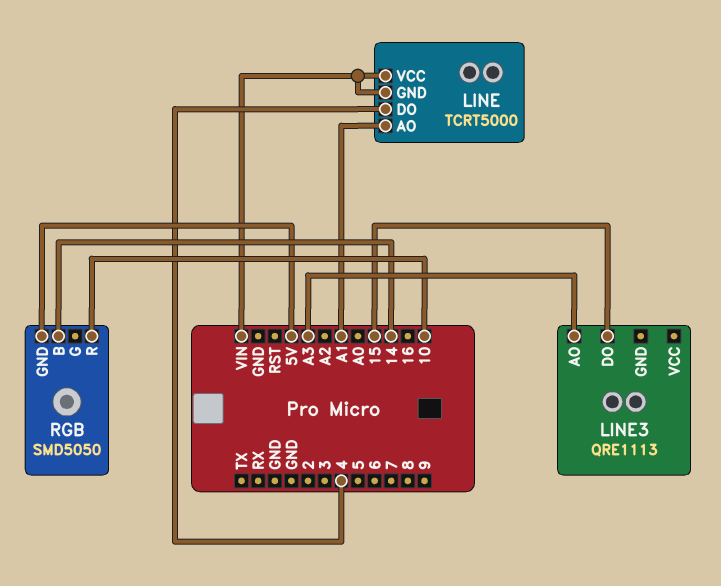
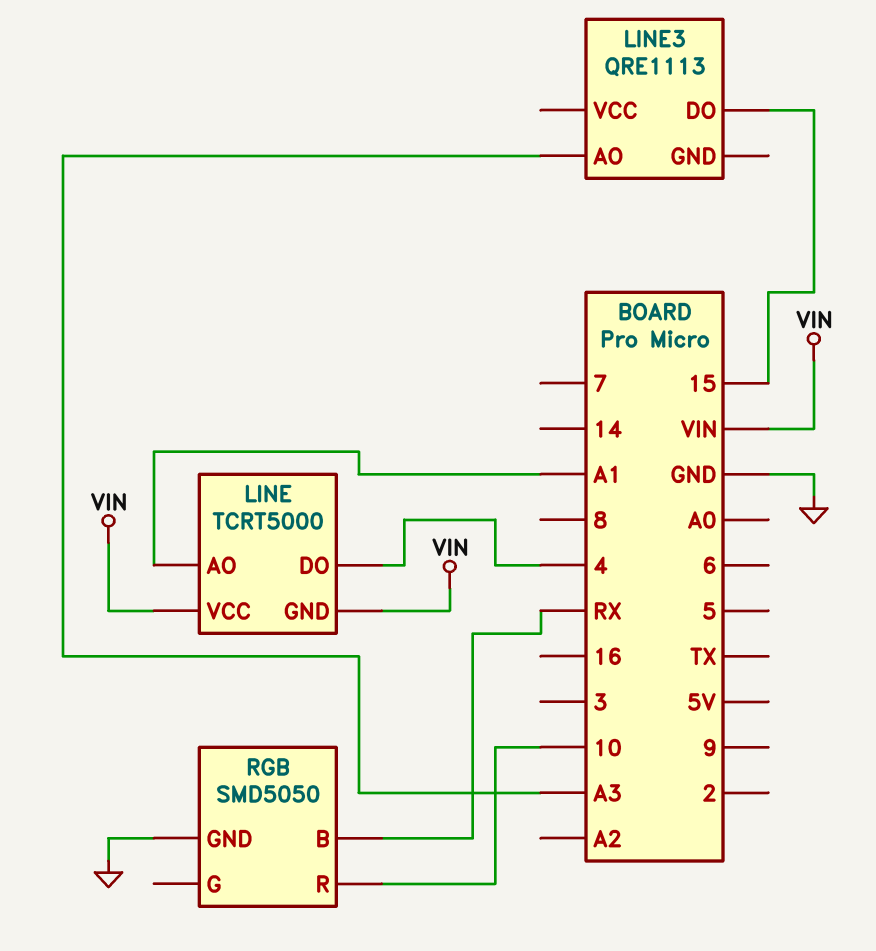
RGB pin B: 14 -> RX
RGB pin GND: 5V -> GND

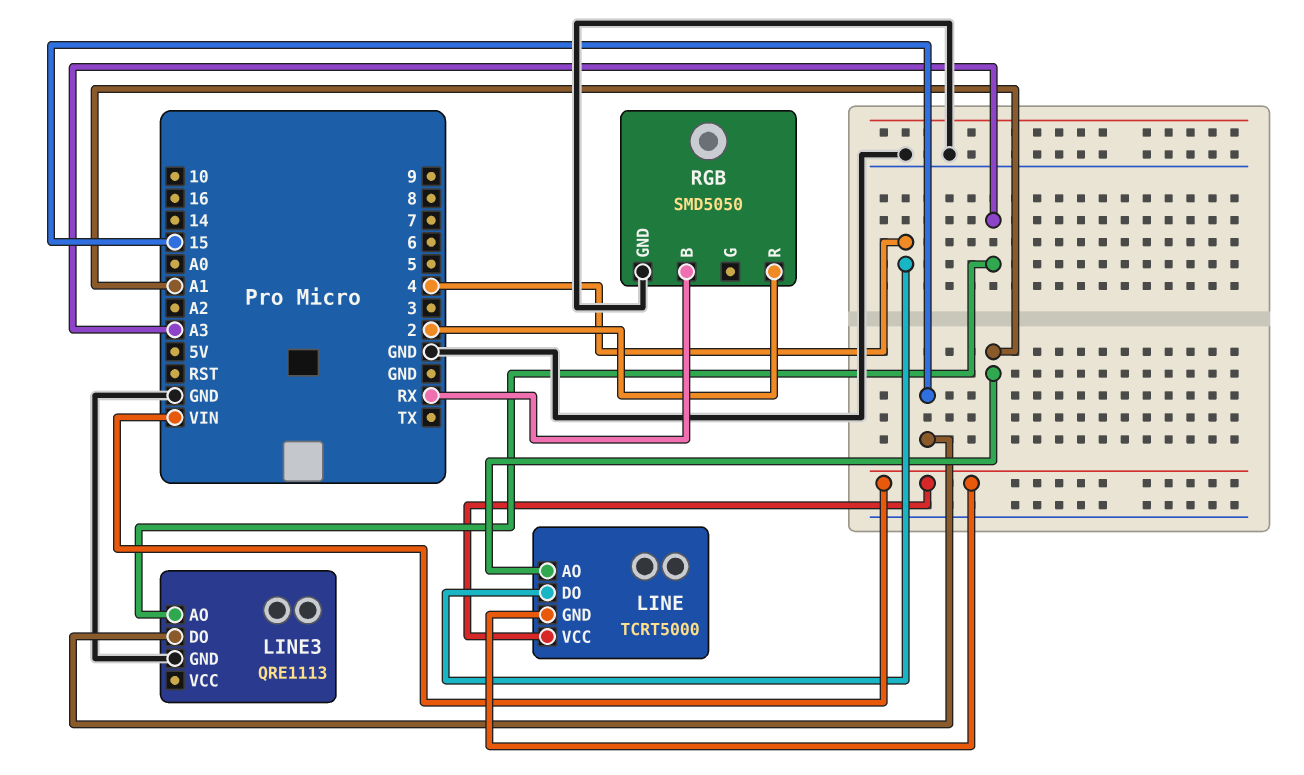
LINE3 pin GND: none -> GND
RGB pin R: 10 -> 2

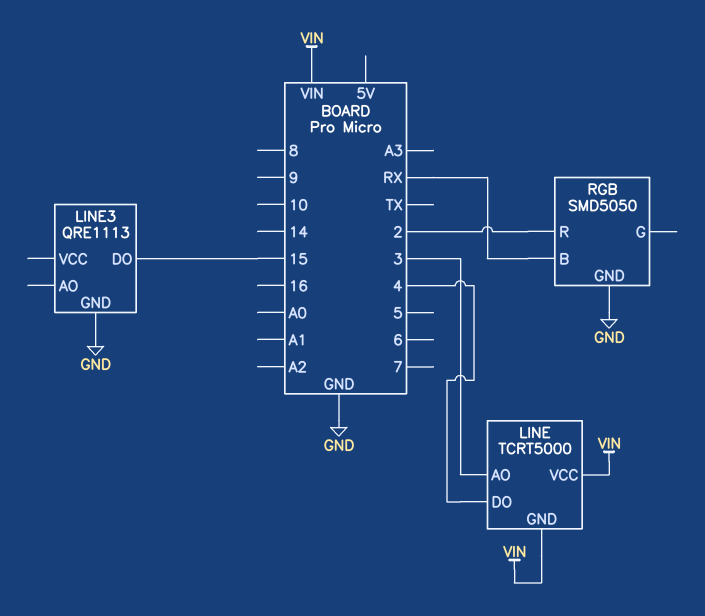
LINE pin AO: A1 -> 3
LINE3 pin AO: A3 -> none

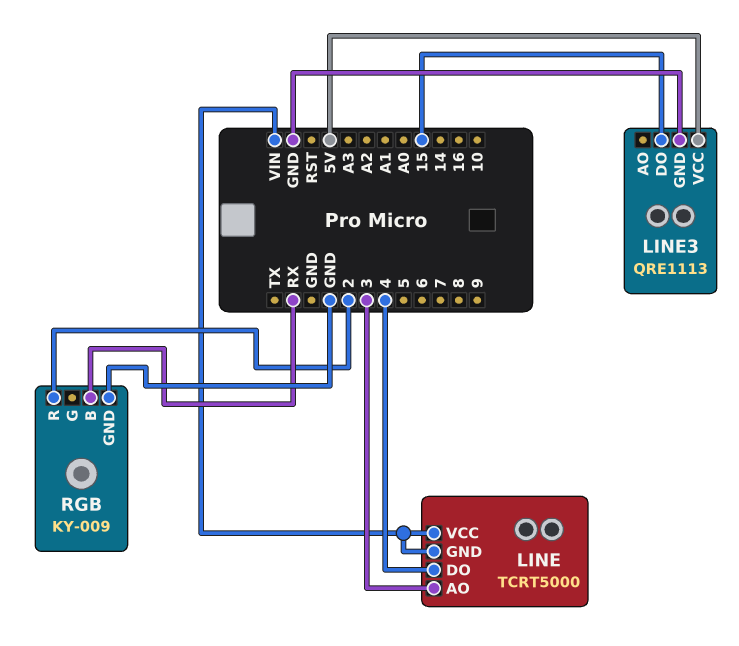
LINE3 pin VCC: none -> 5V
RGB: SMD5050 -> KY-009

